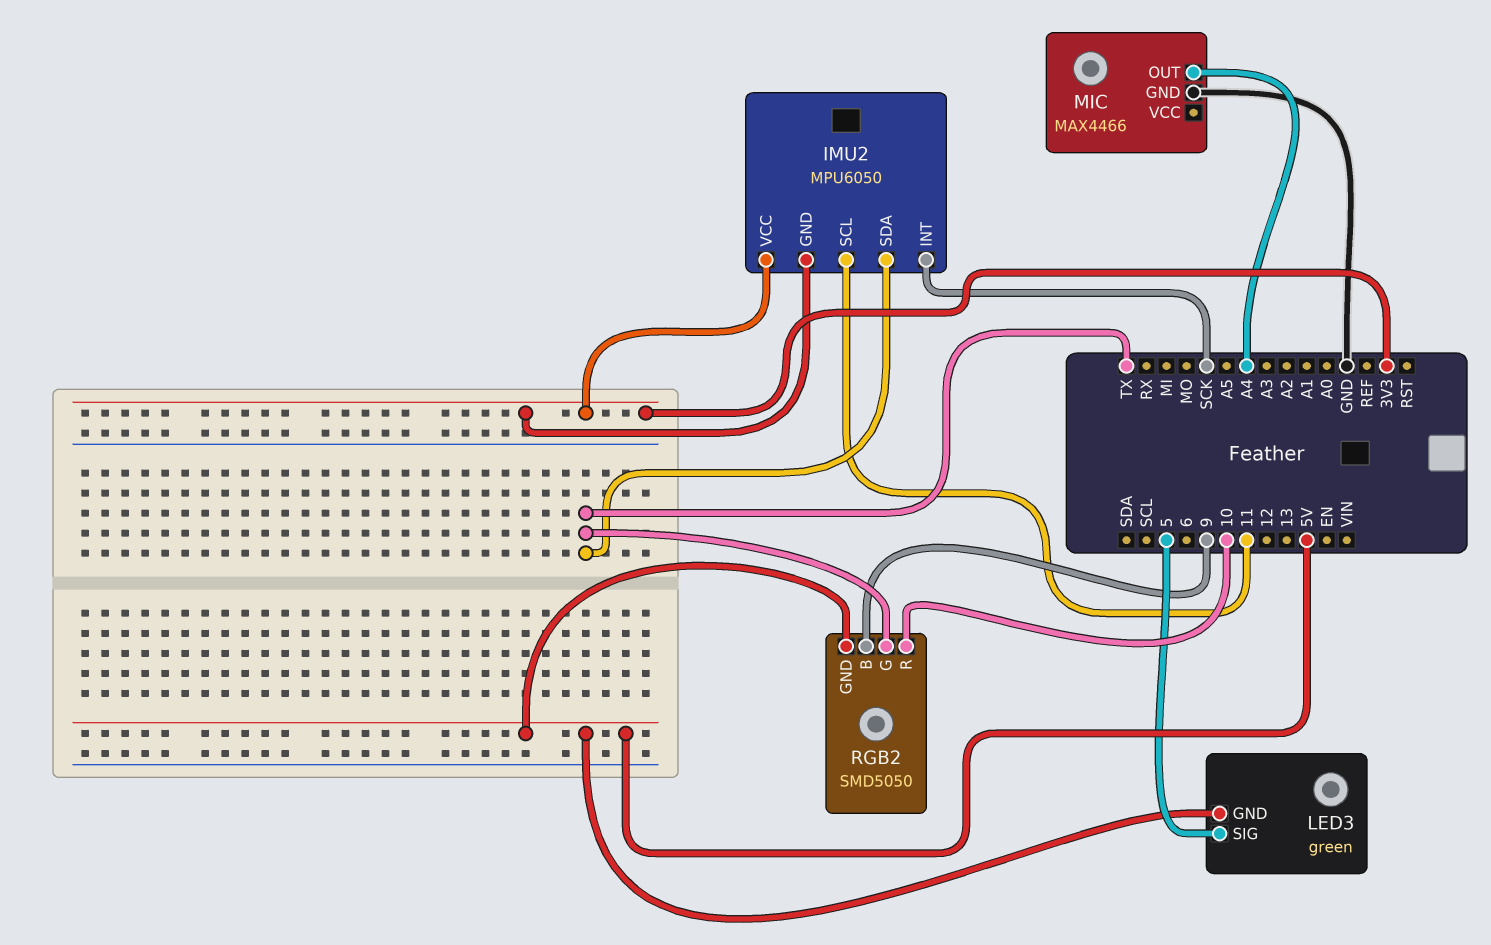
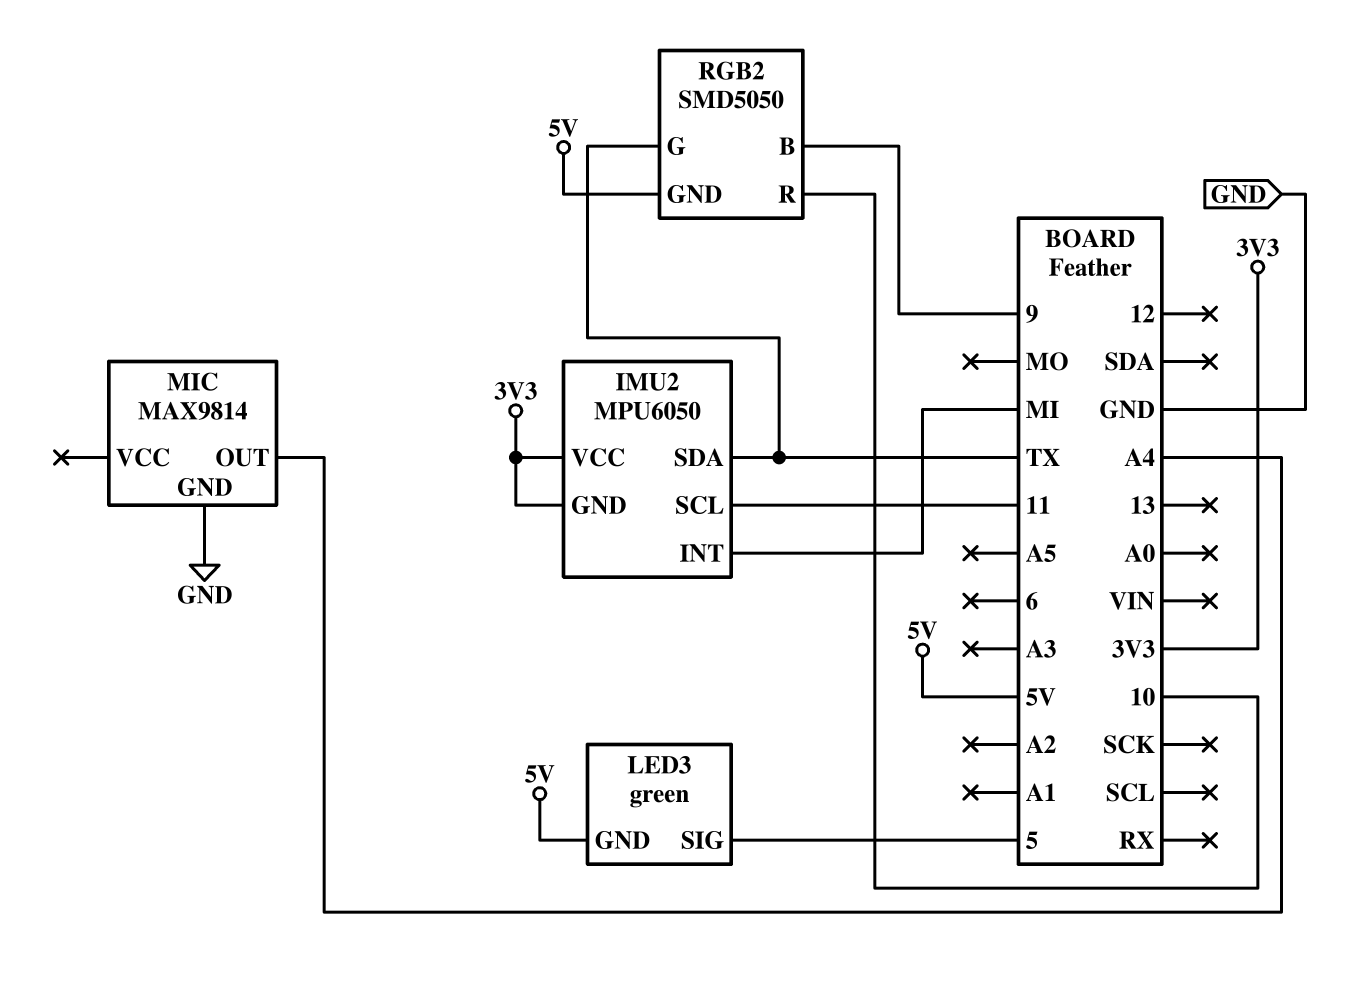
IMU2 pin INT: SCK -> MI
MIC: MAX4466 -> MAX9814

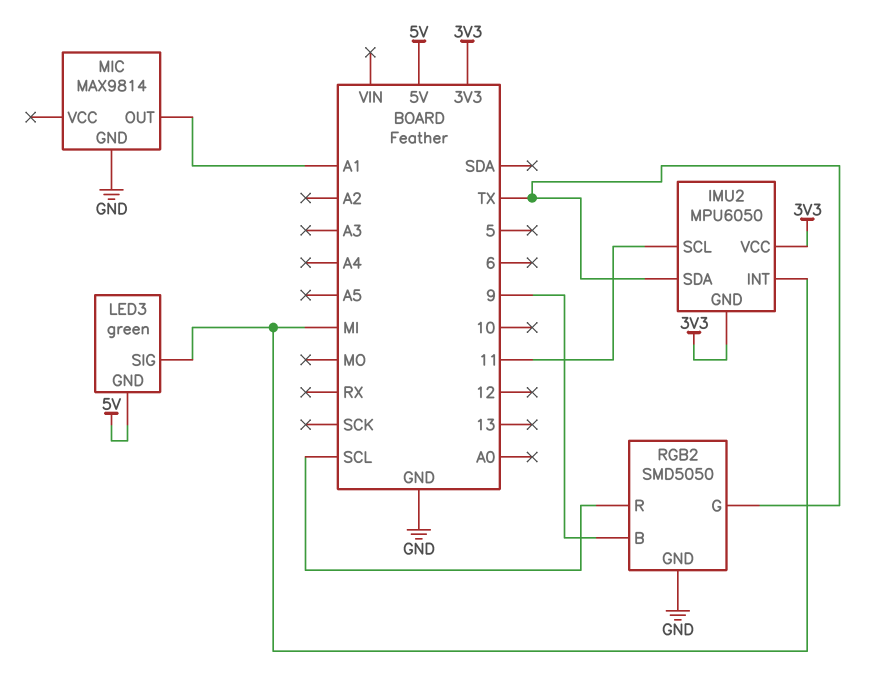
LED3 pin SIG: 5 -> MI
MIC pin OUT: A4 -> A1
RGB2 pin GND: 5V -> GND
RGB2 pin R: 10 -> SCL

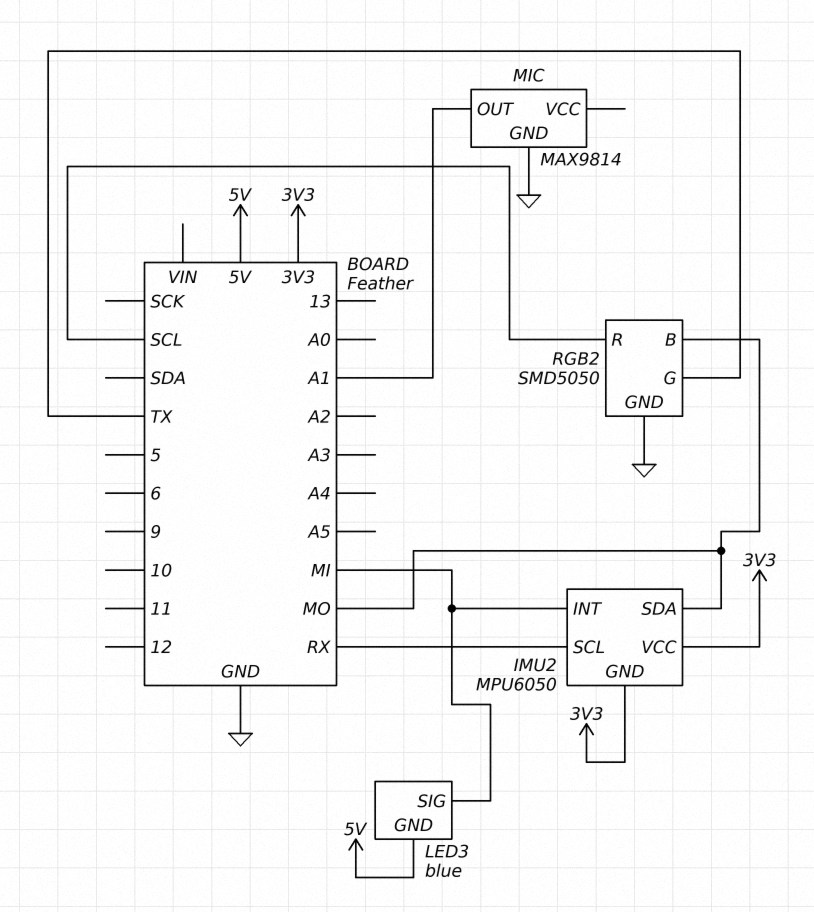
IMU2 pin SCL: 11 -> RX
IMU2 pin SDA: TX -> MO
LED3: green -> blue
RGB2 pin B: 9 -> MO

